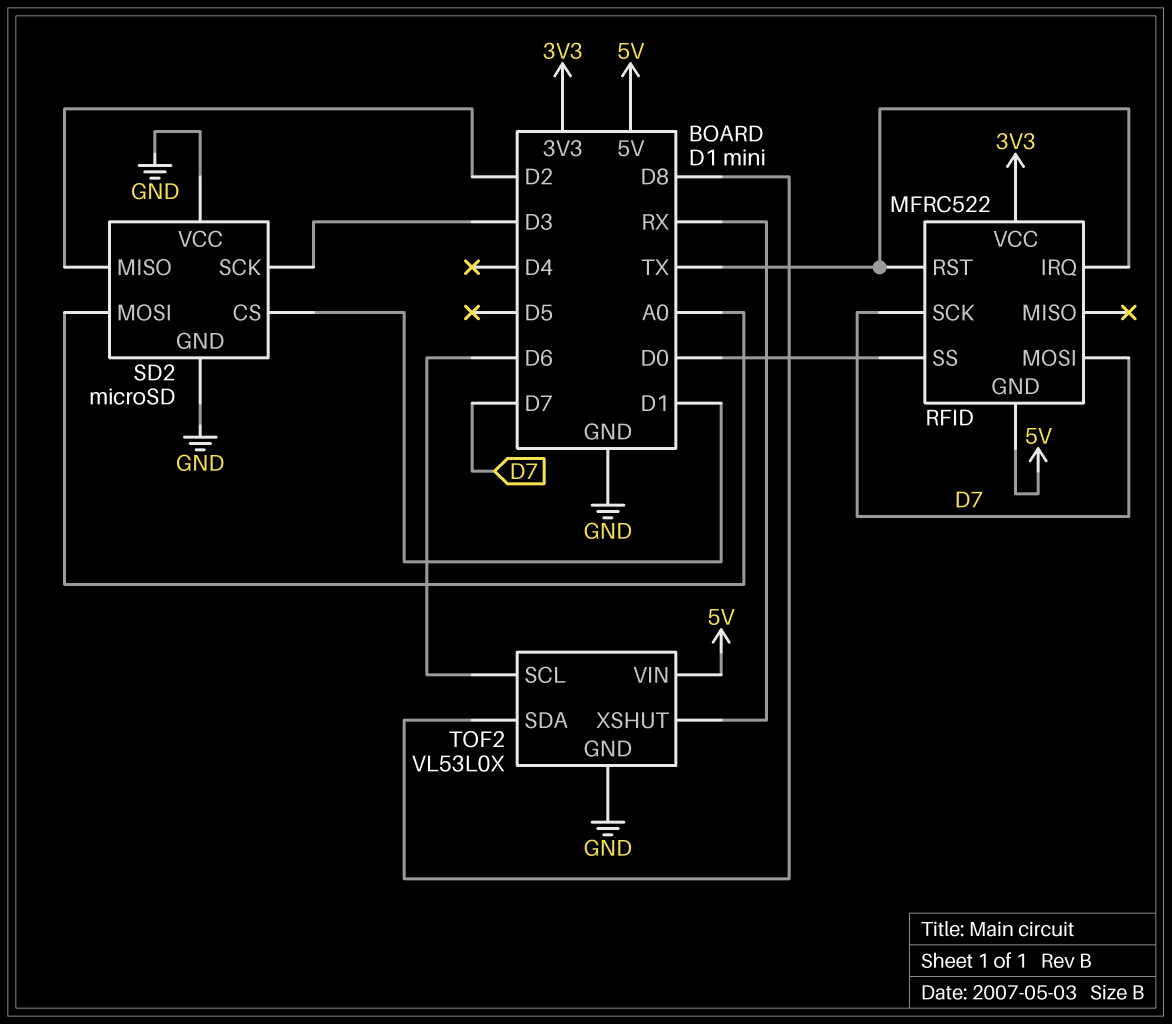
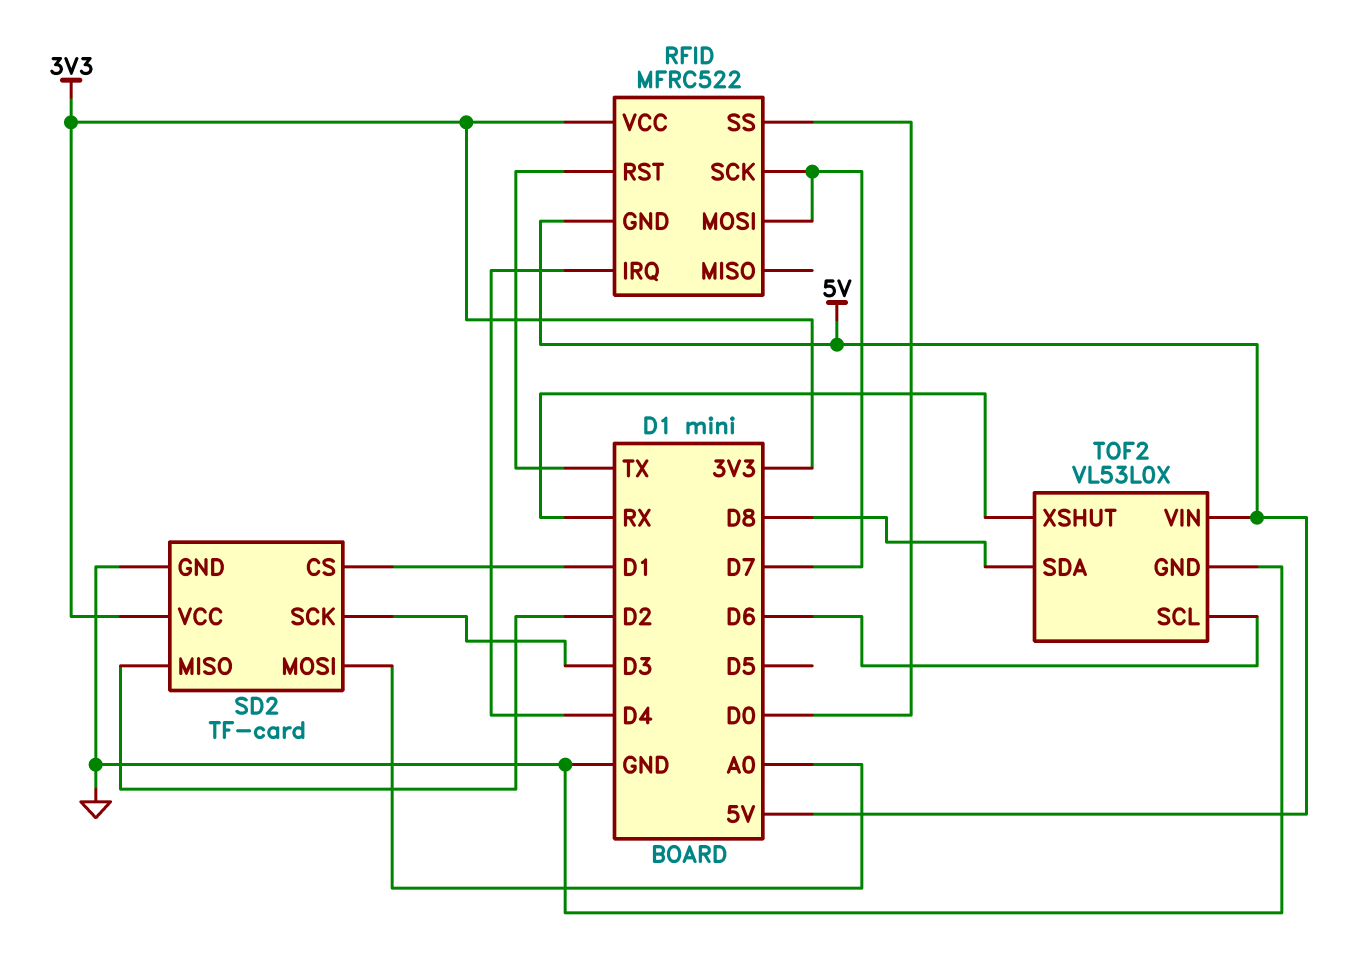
RFID pin IRQ: TX -> D4
SD2: microSD -> TF-card
SD2 pin VCC: GND -> 3V3

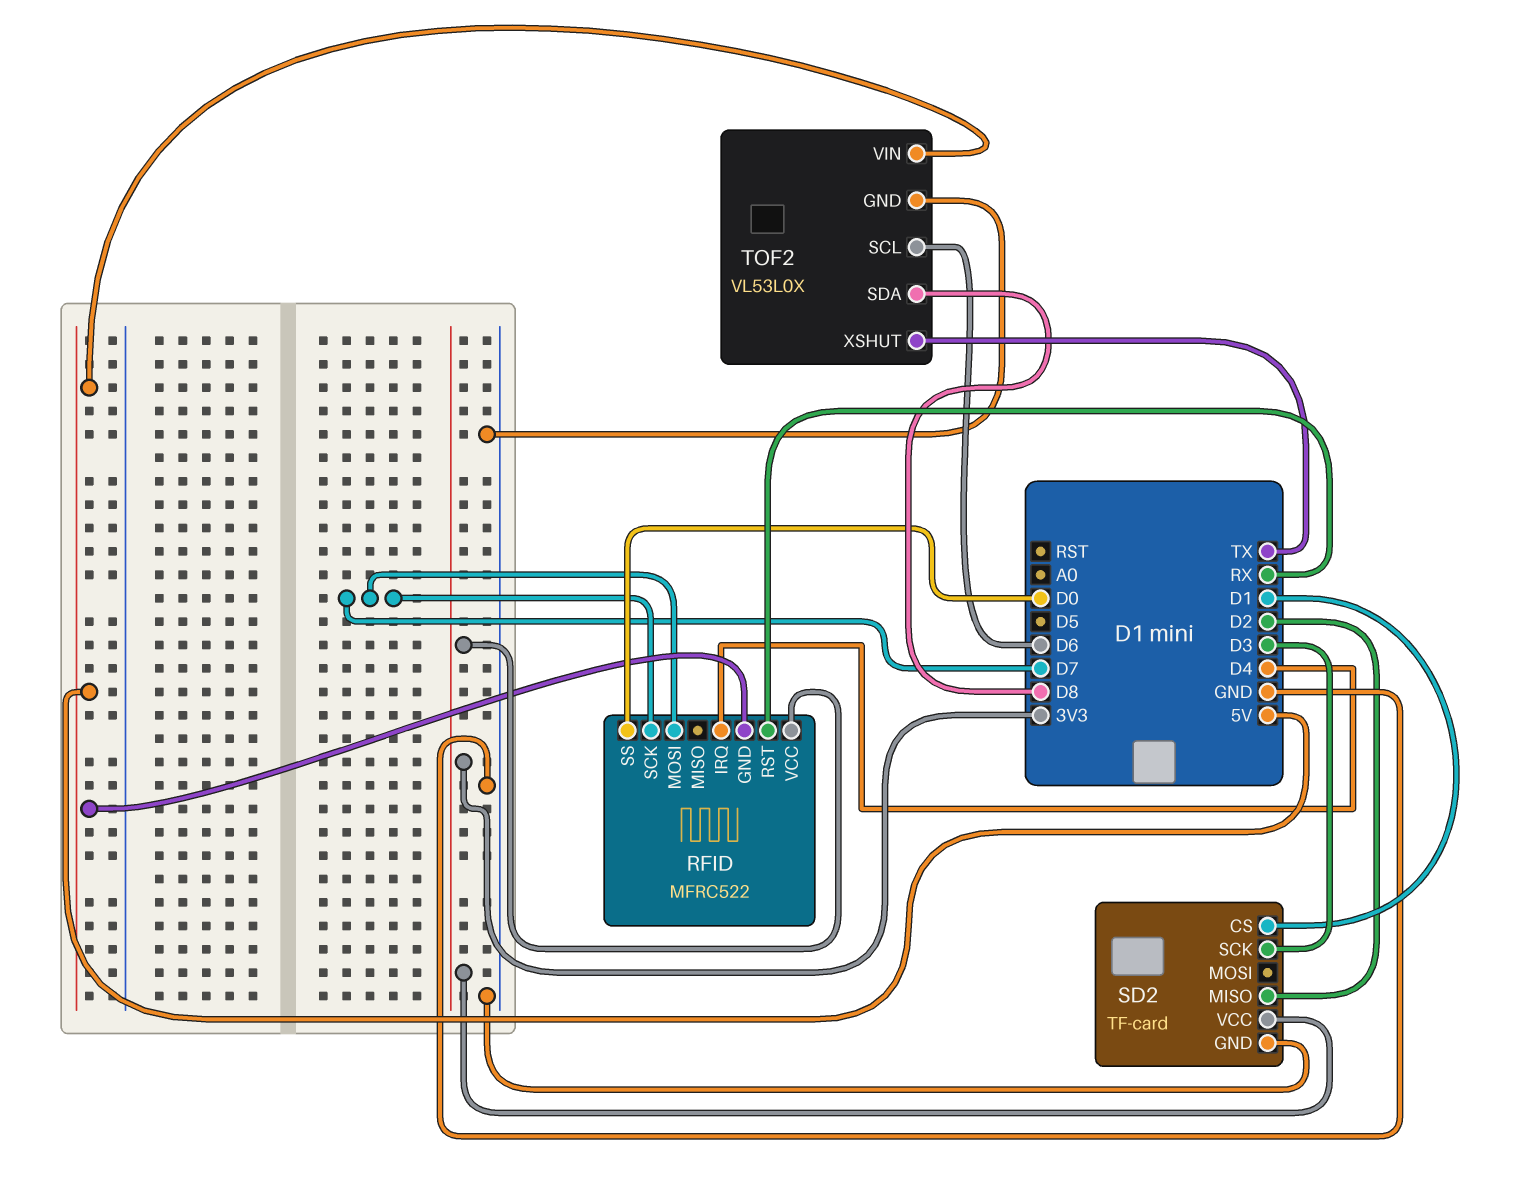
RFID pin RST: TX -> RX
SD2 pin MOSI: A0 -> none
TOF2 pin XSHUT: RX -> TX

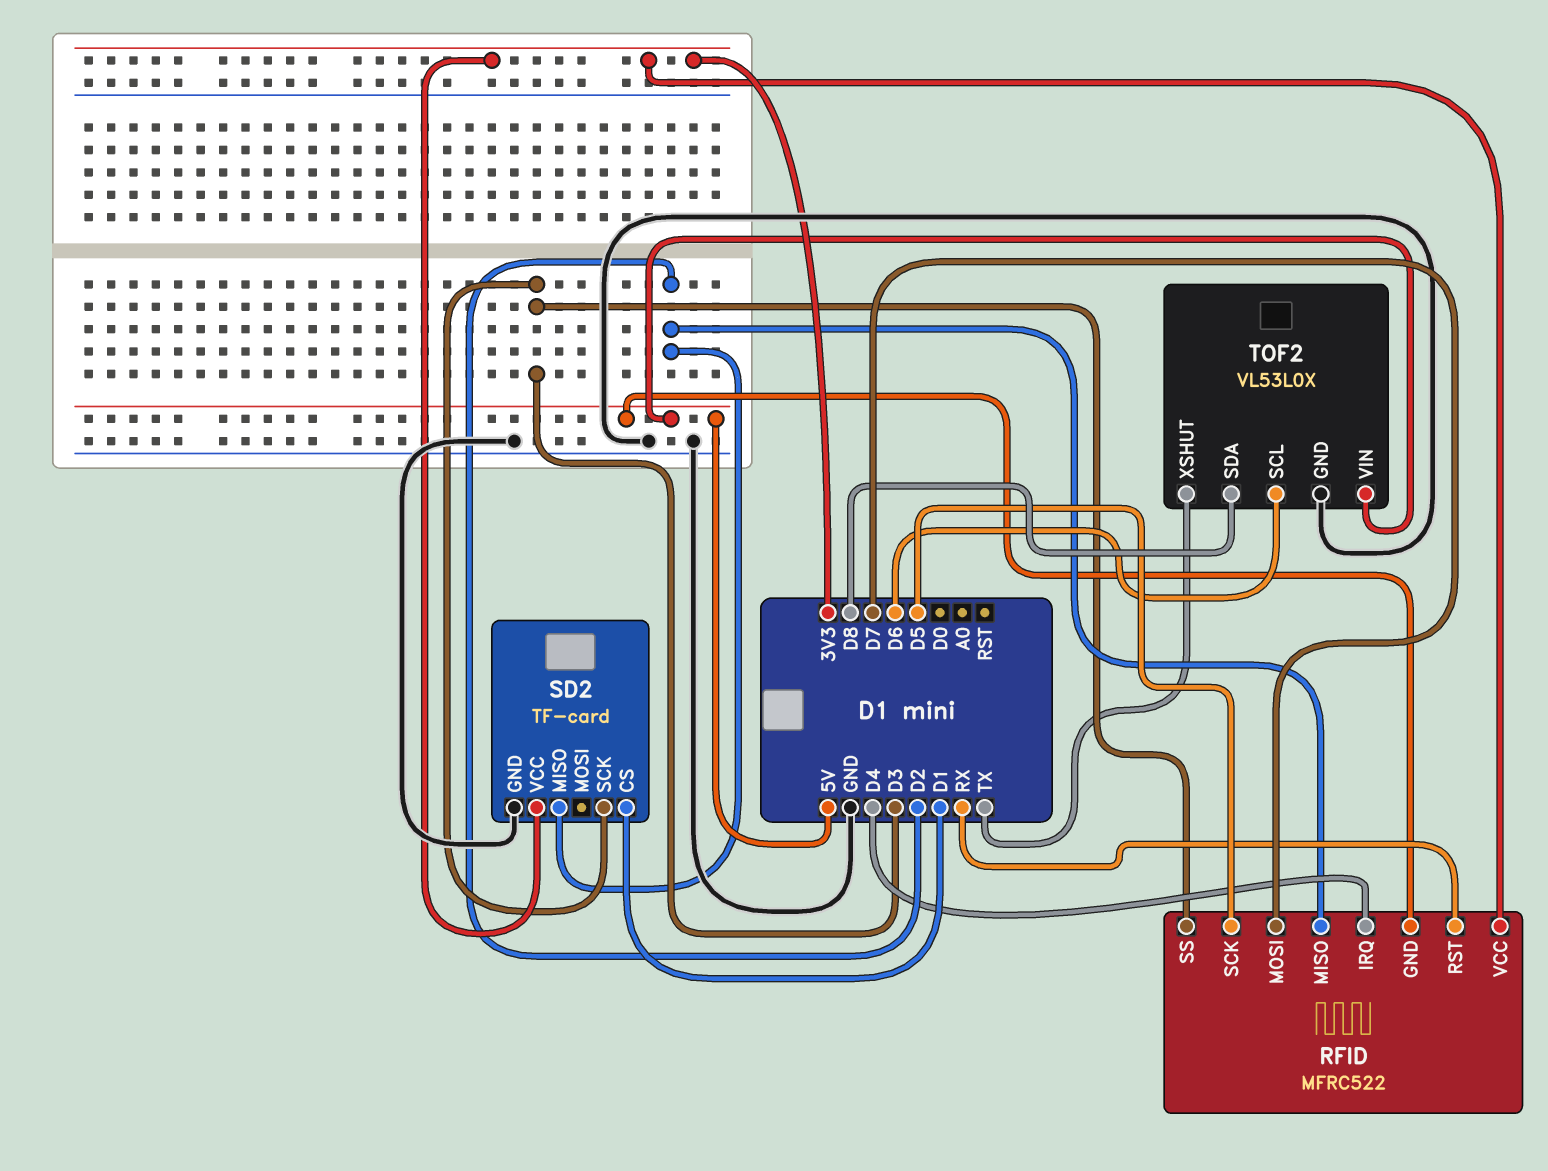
RFID pin MISO: none -> D2
RFID pin SCK: D7 -> D5
RFID pin SS: D0 -> D3

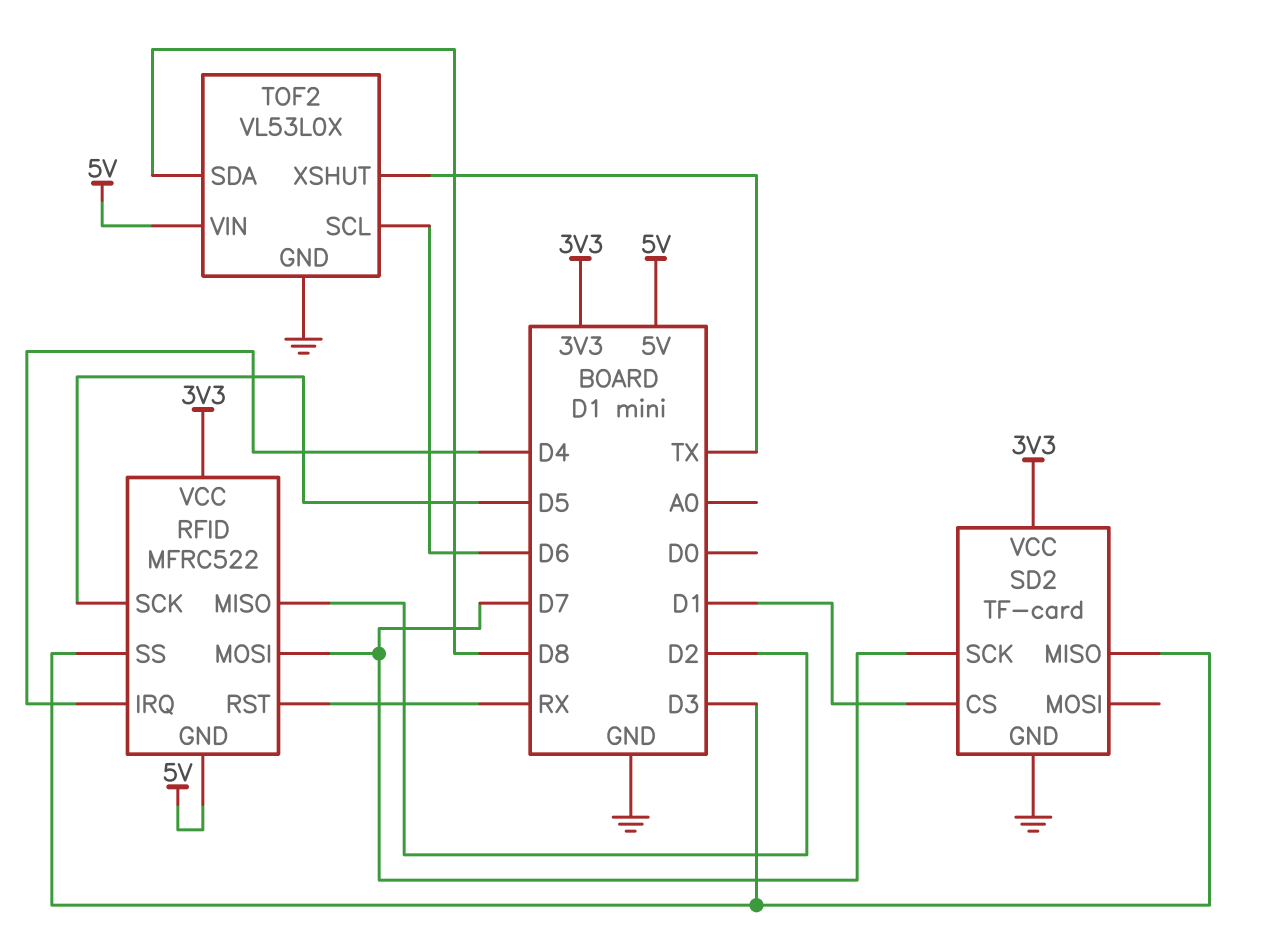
SD2 pin MISO: D2 -> D3
SD2 pin SCK: D3 -> D7

